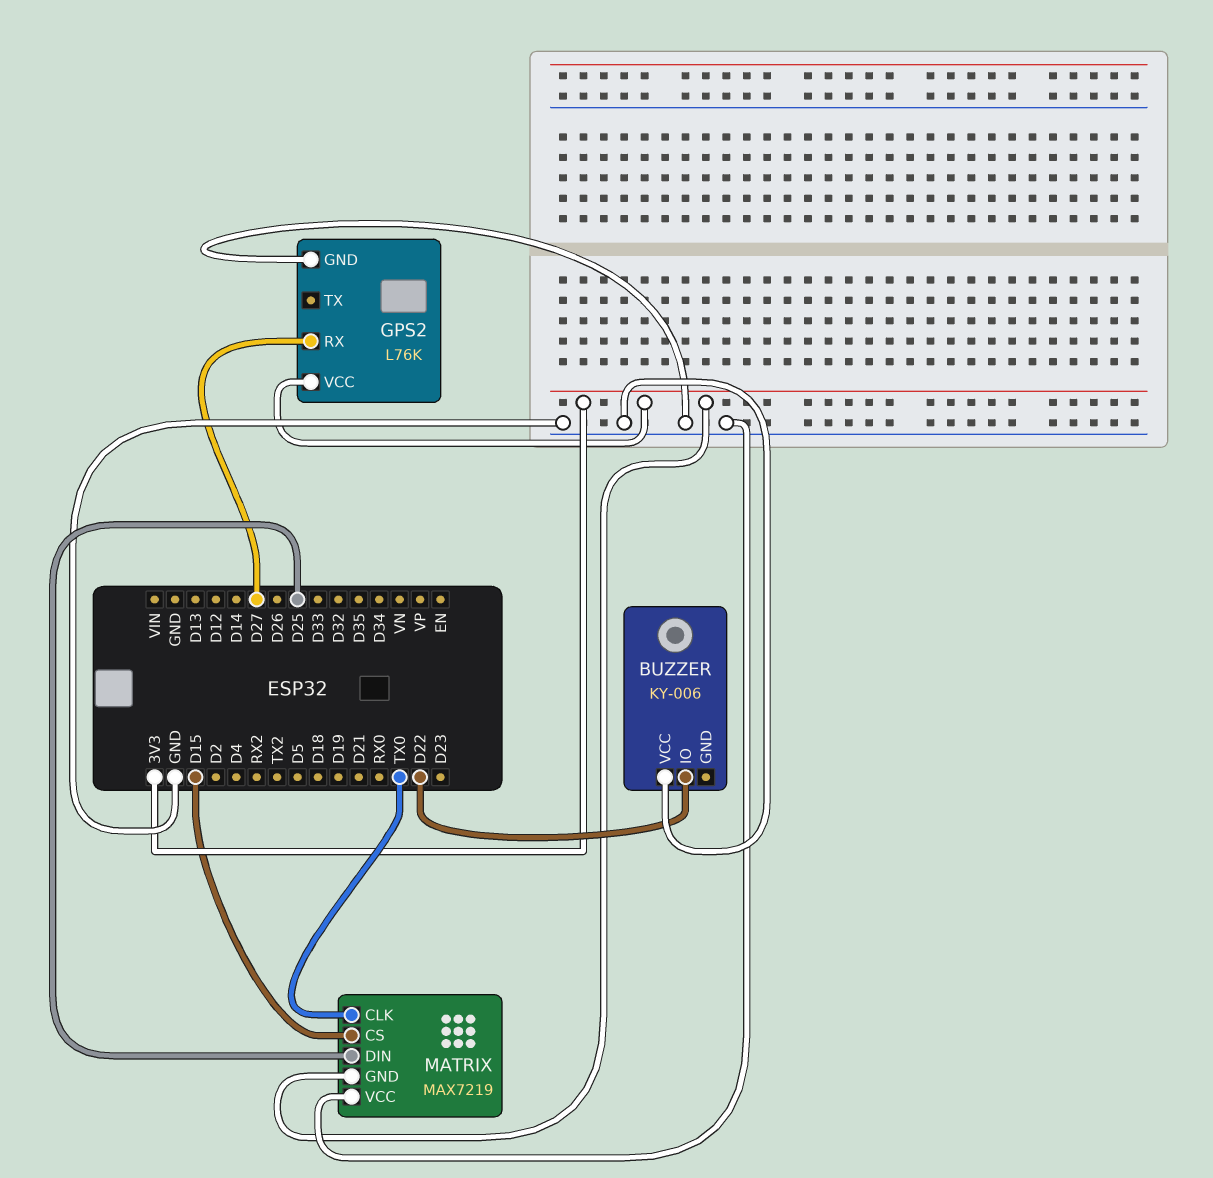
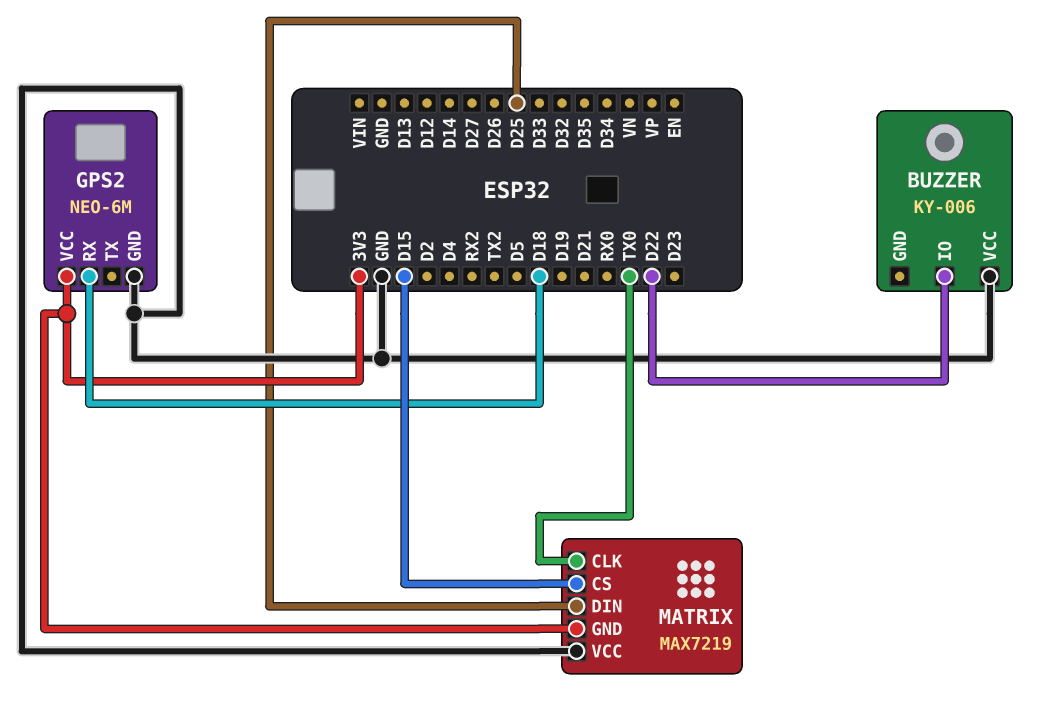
GPS2: L76K -> NEO-6M
GPS2 pin RX: D27 -> D18

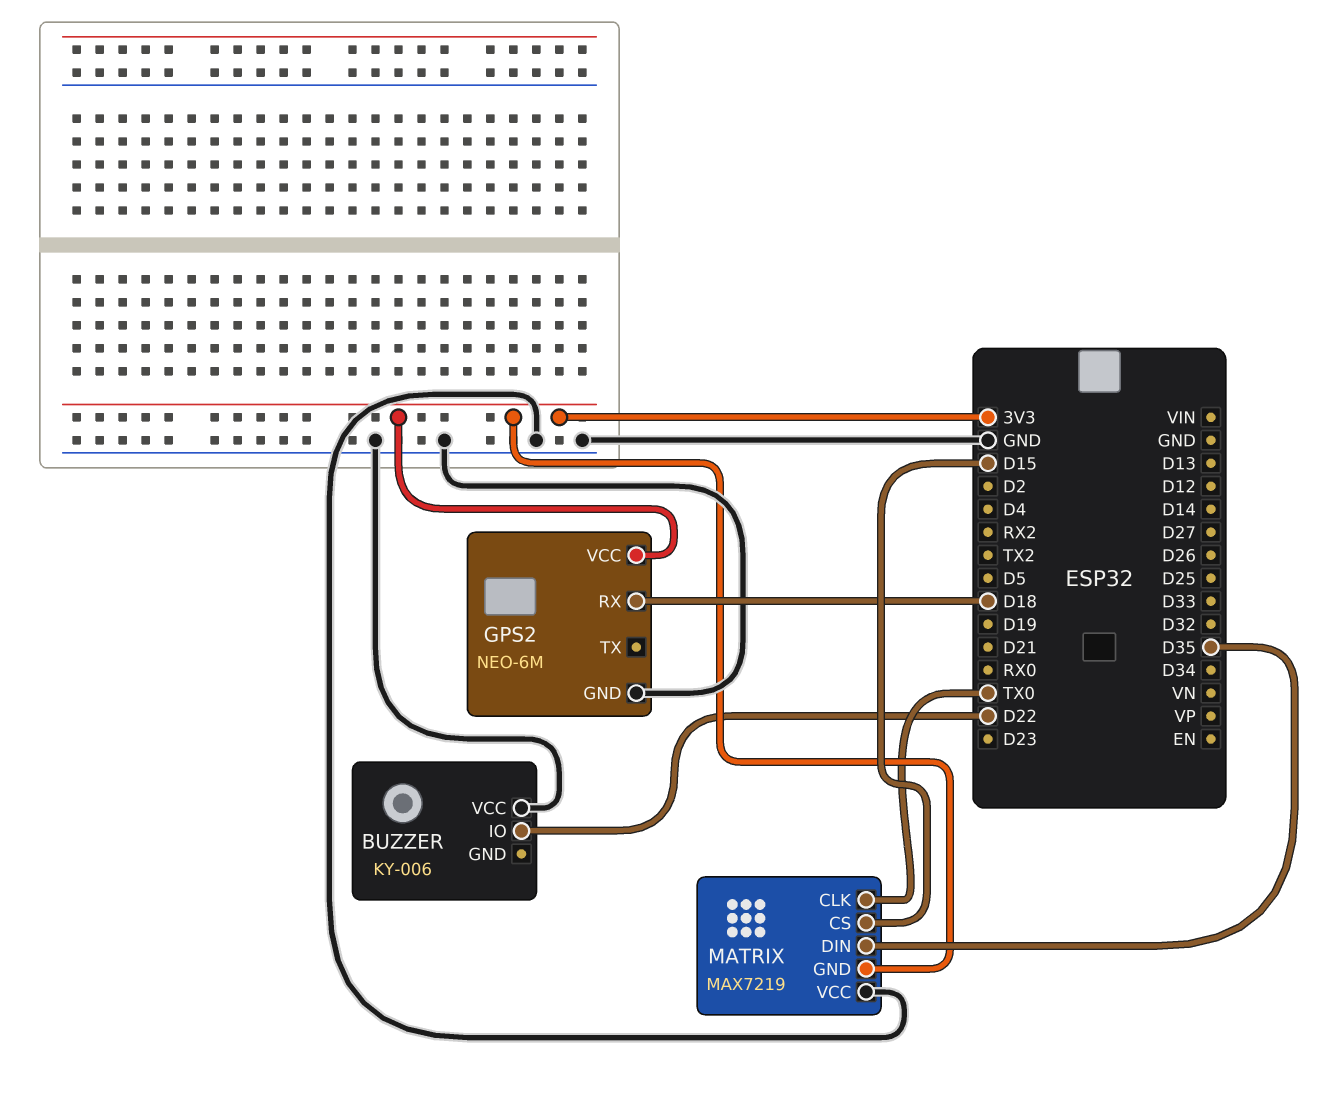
MATRIX pin DIN: D25 -> D35

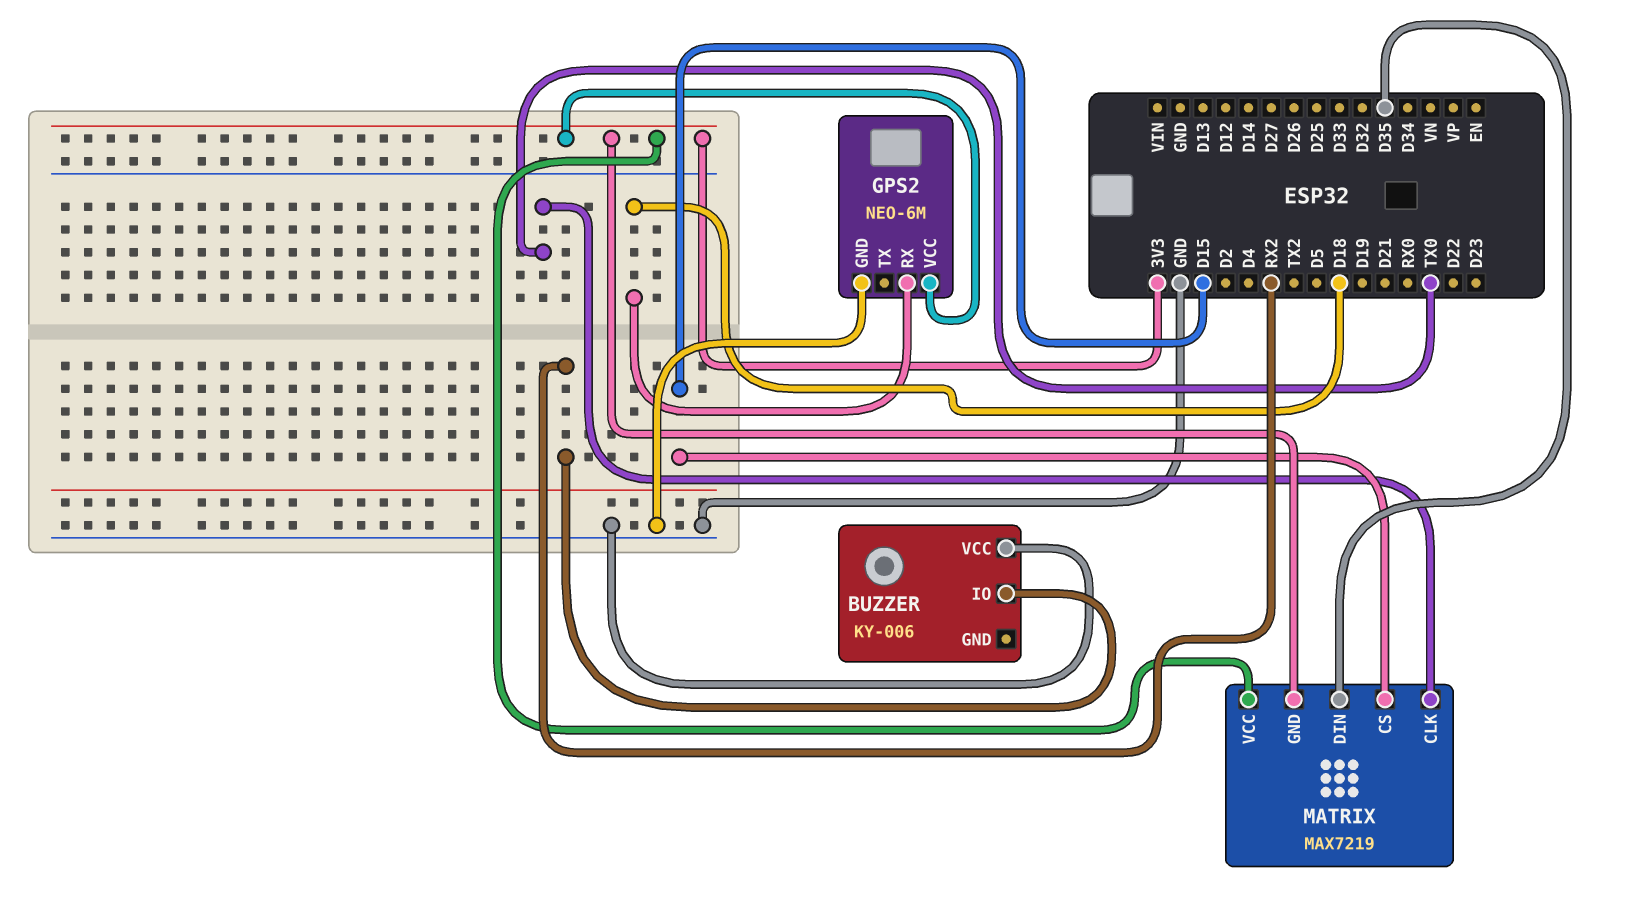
BUZZER pin IO: D22 -> RX2
MATRIX pin VCC: GND -> 3V3

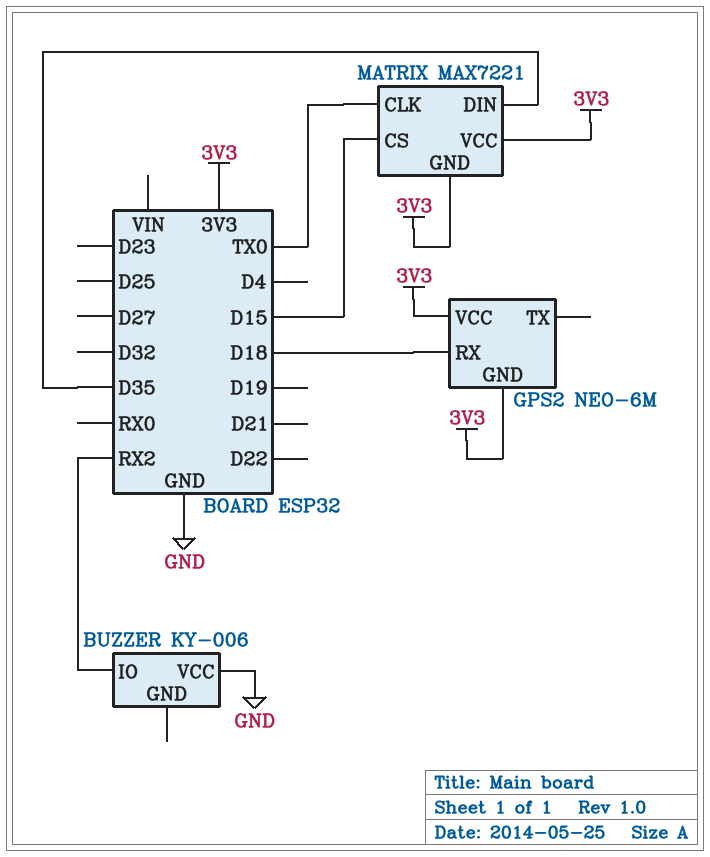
GPS2 pin GND: GND -> 3V3
MATRIX: MAX7219 -> MAX7221

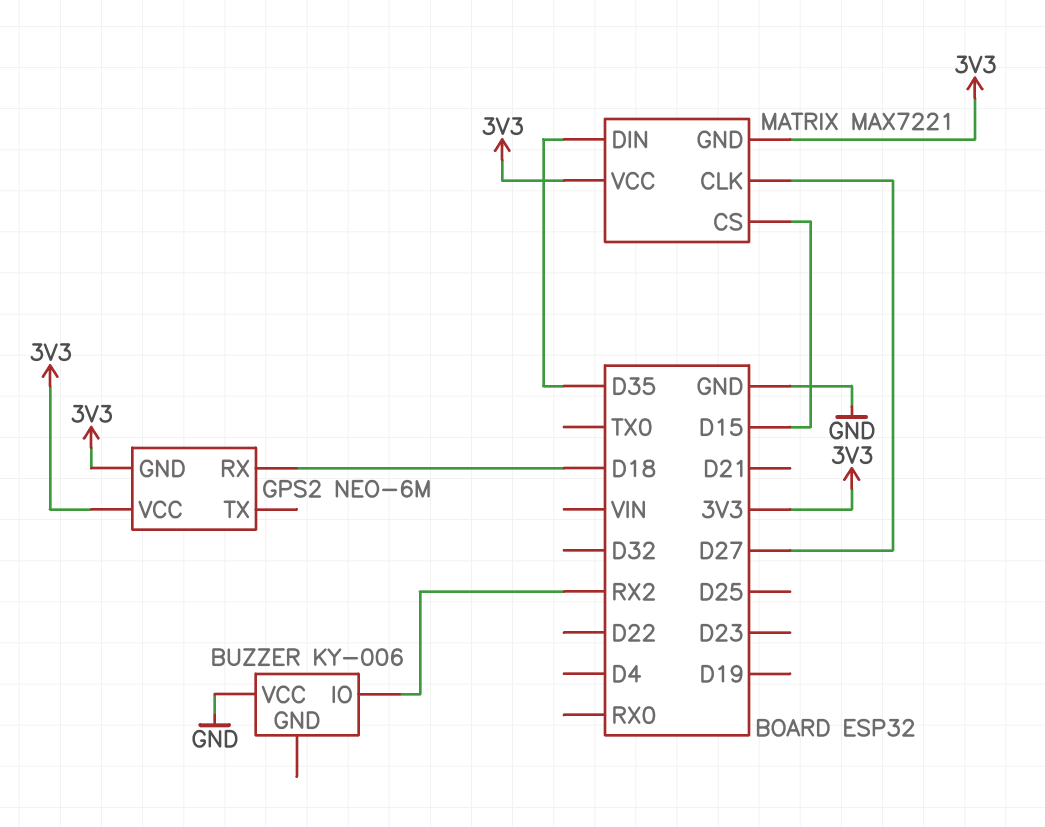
MATRIX pin CLK: TX0 -> D27

